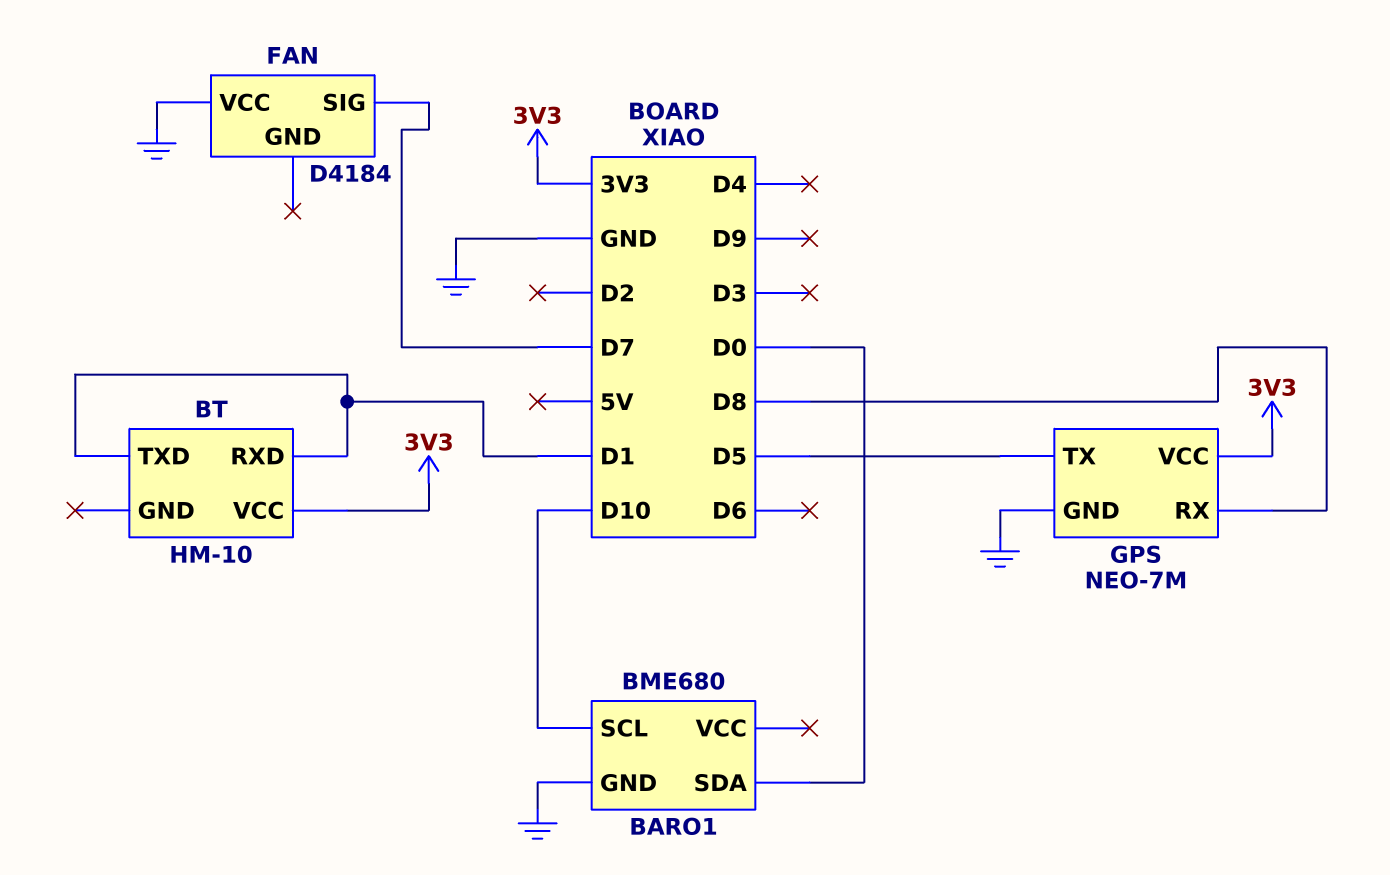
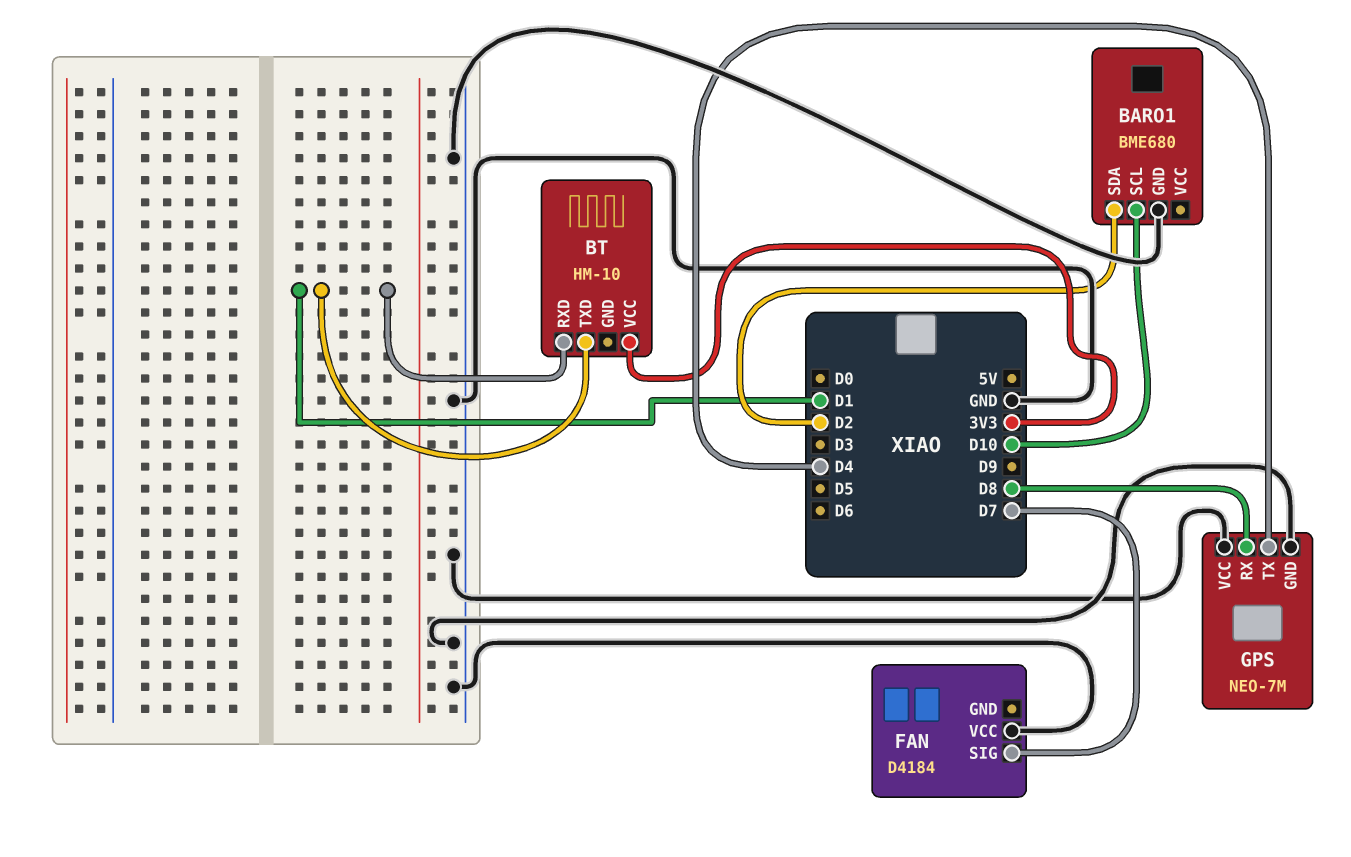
BARO1 pin SDA: D0 -> D2
GPS pin TX: D5 -> D4
GPS pin VCC: 3V3 -> GND

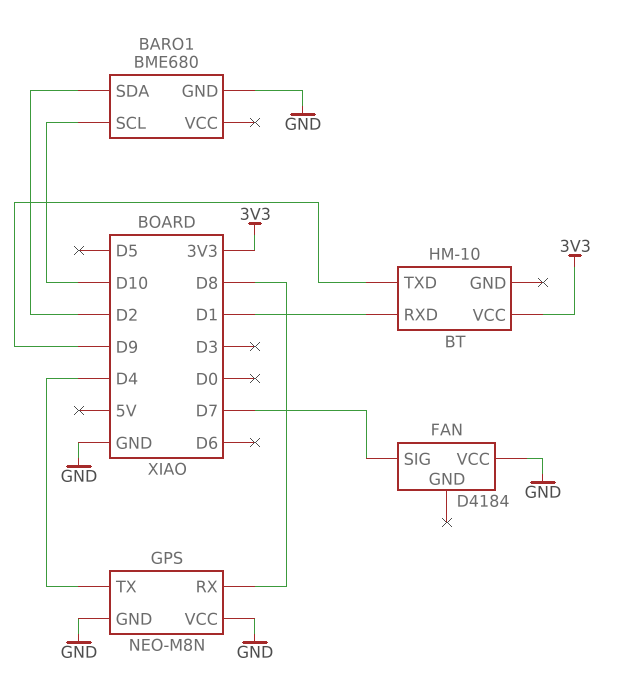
BT pin TXD: D1 -> D9
GPS: NEO-7M -> NEO-M8N

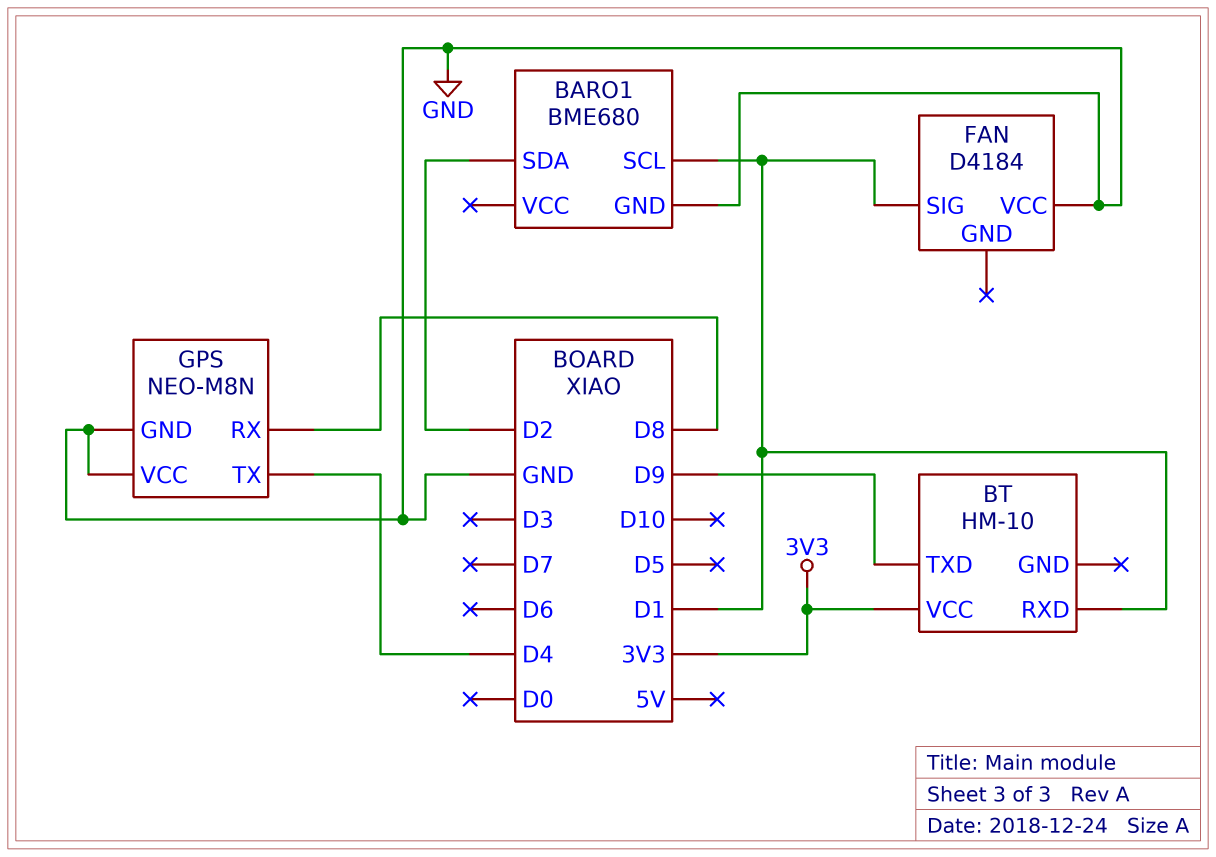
BARO1 pin SCL: D10 -> D1
FAN pin SIG: D7 -> D1

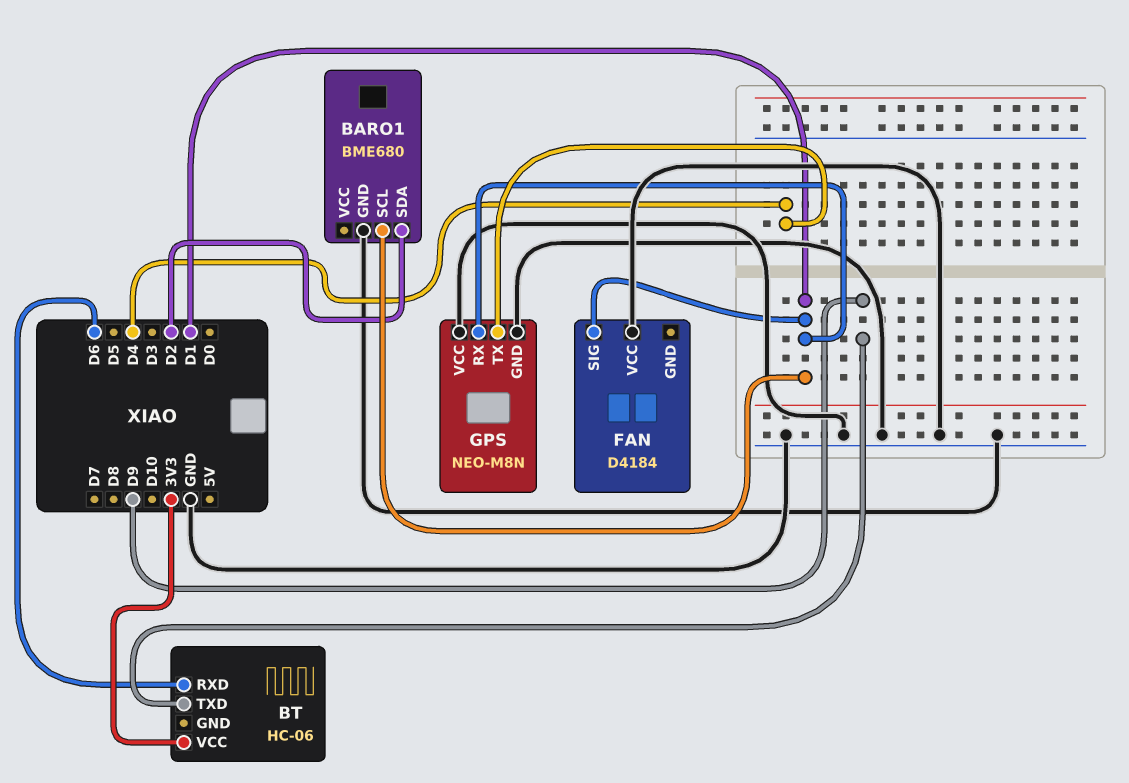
BT: HM-10 -> HC-06
BT pin RXD: D1 -> D6
GPS pin RX: D8 -> D1

